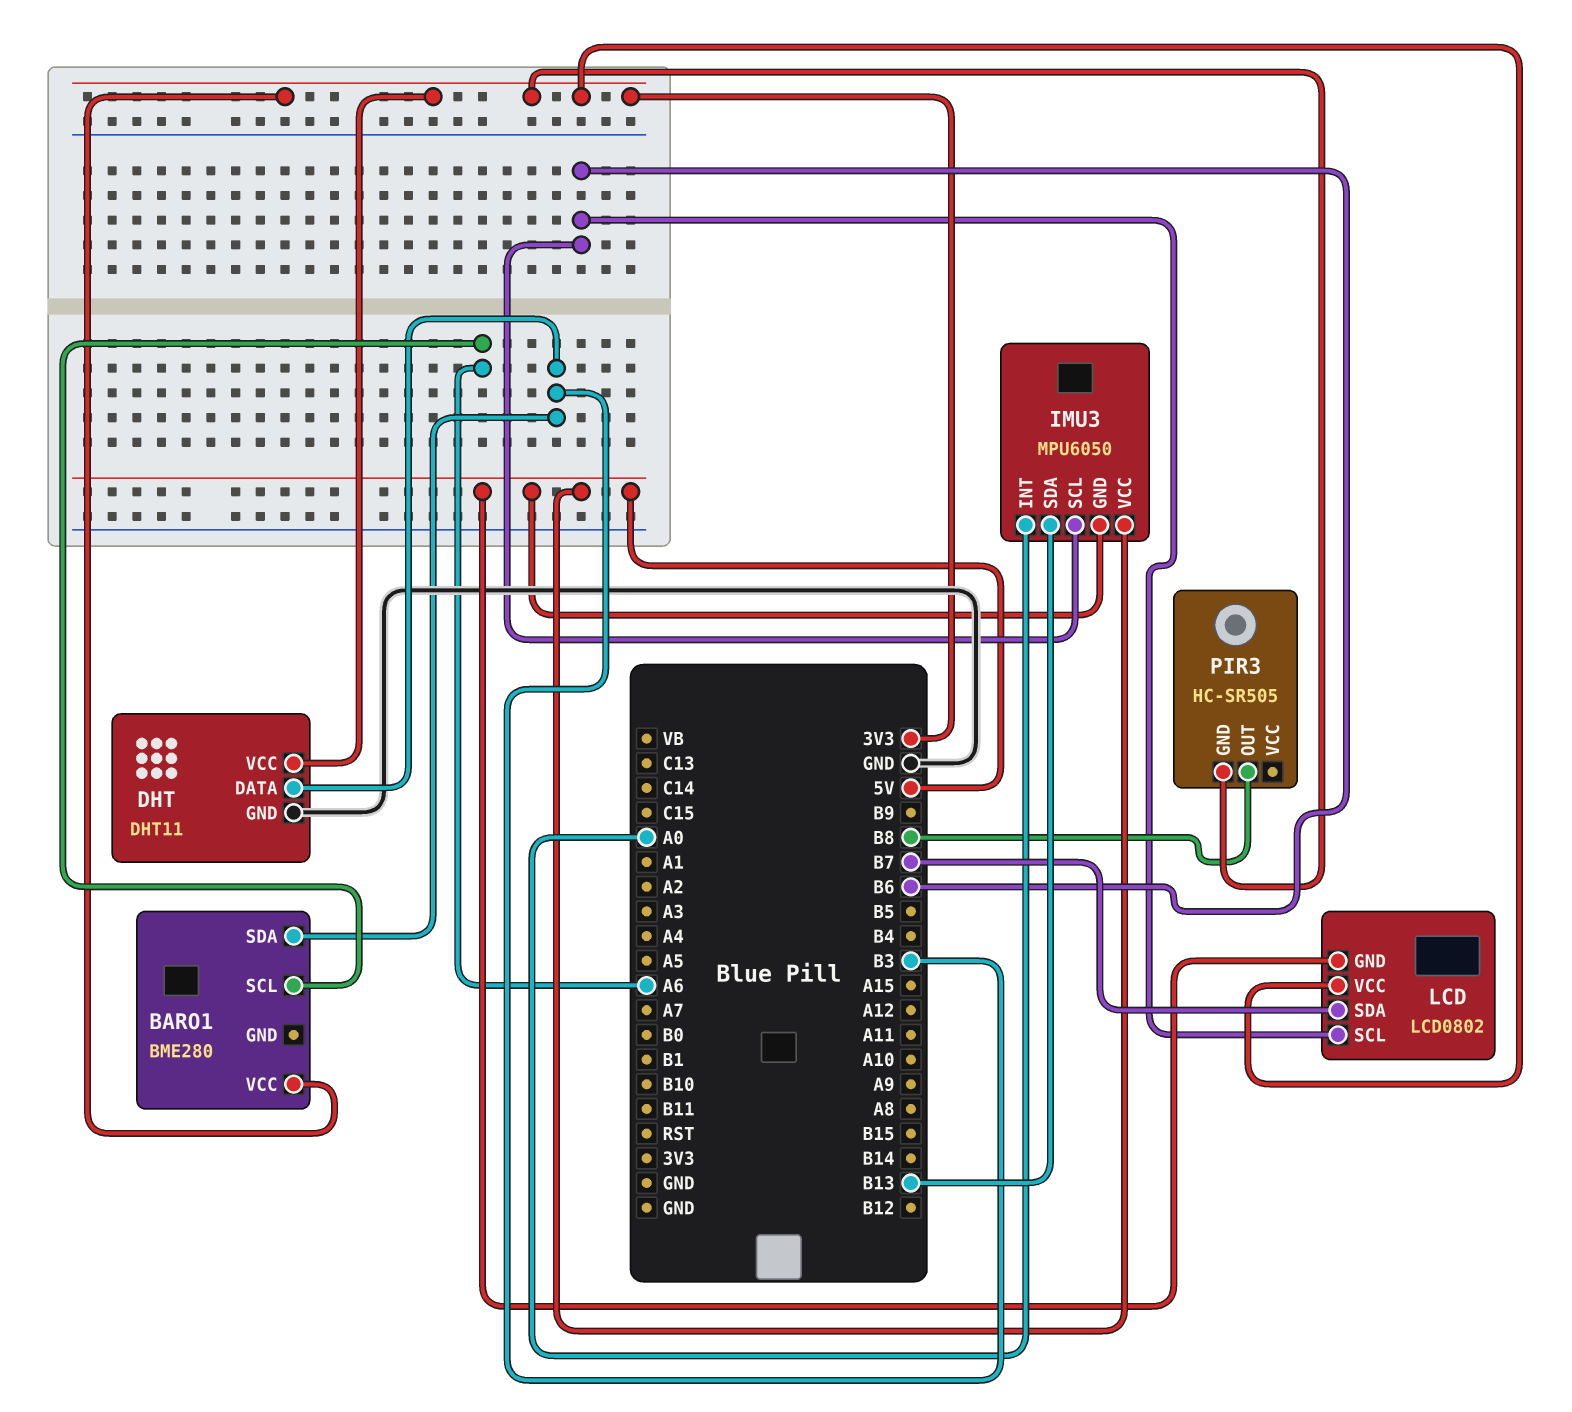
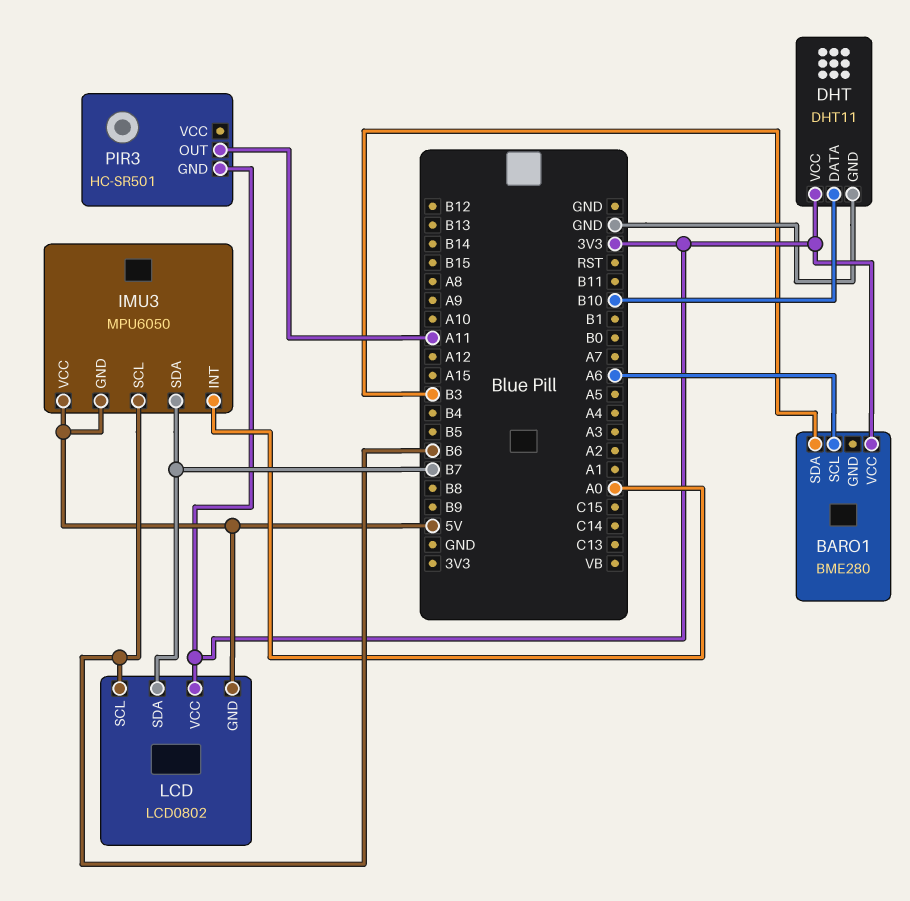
DHT pin DATA: B3 -> B10
IMU3 pin SDA: B13 -> B7
PIR3: HC-SR505 -> HC-SR501
PIR3 pin OUT: B8 -> A11

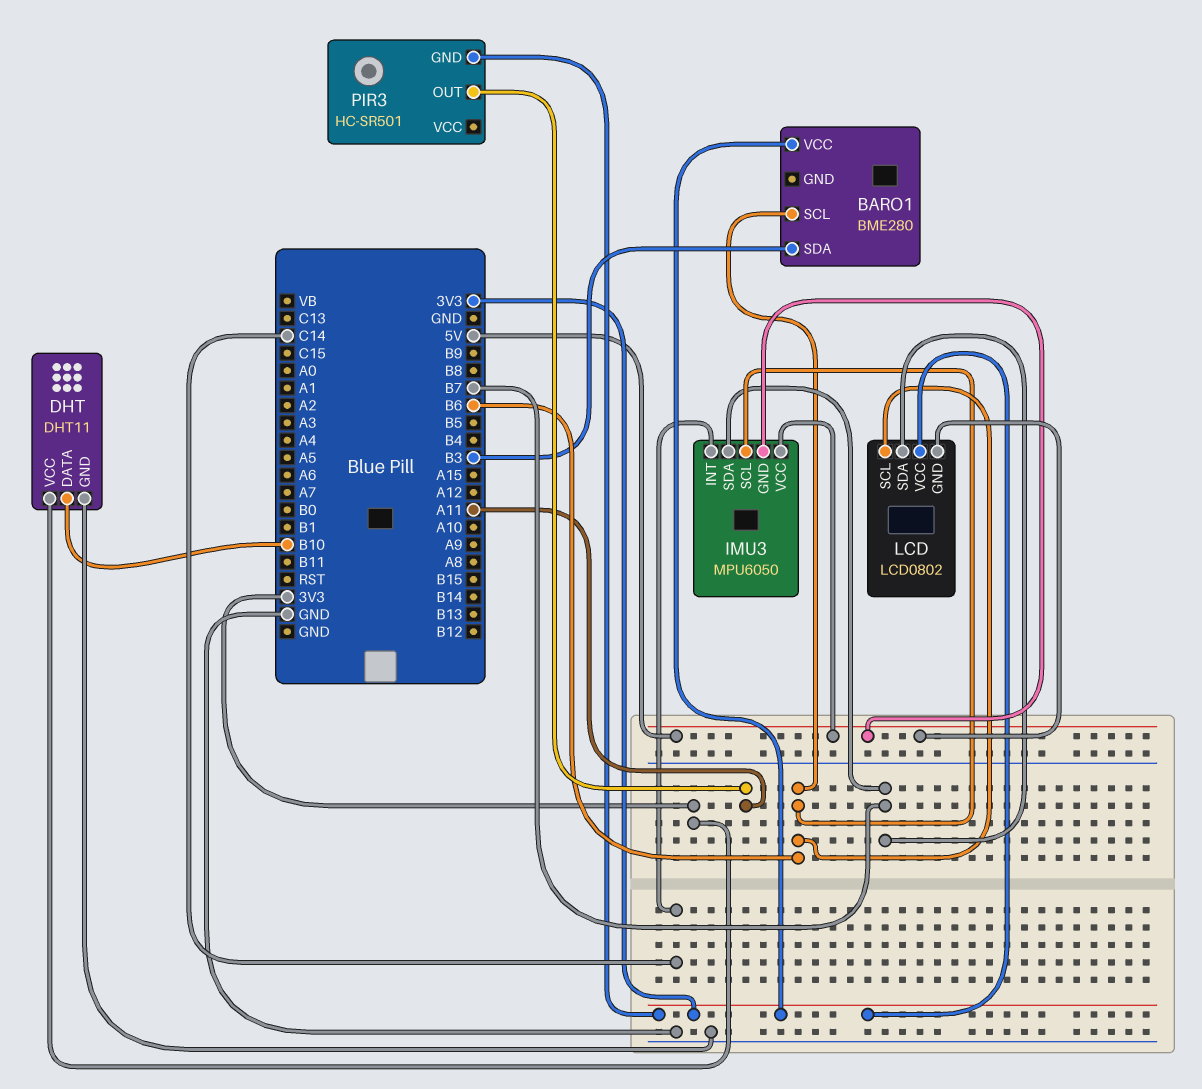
BARO1 pin SCL: A6 -> B6
IMU3 pin INT: A0 -> C14

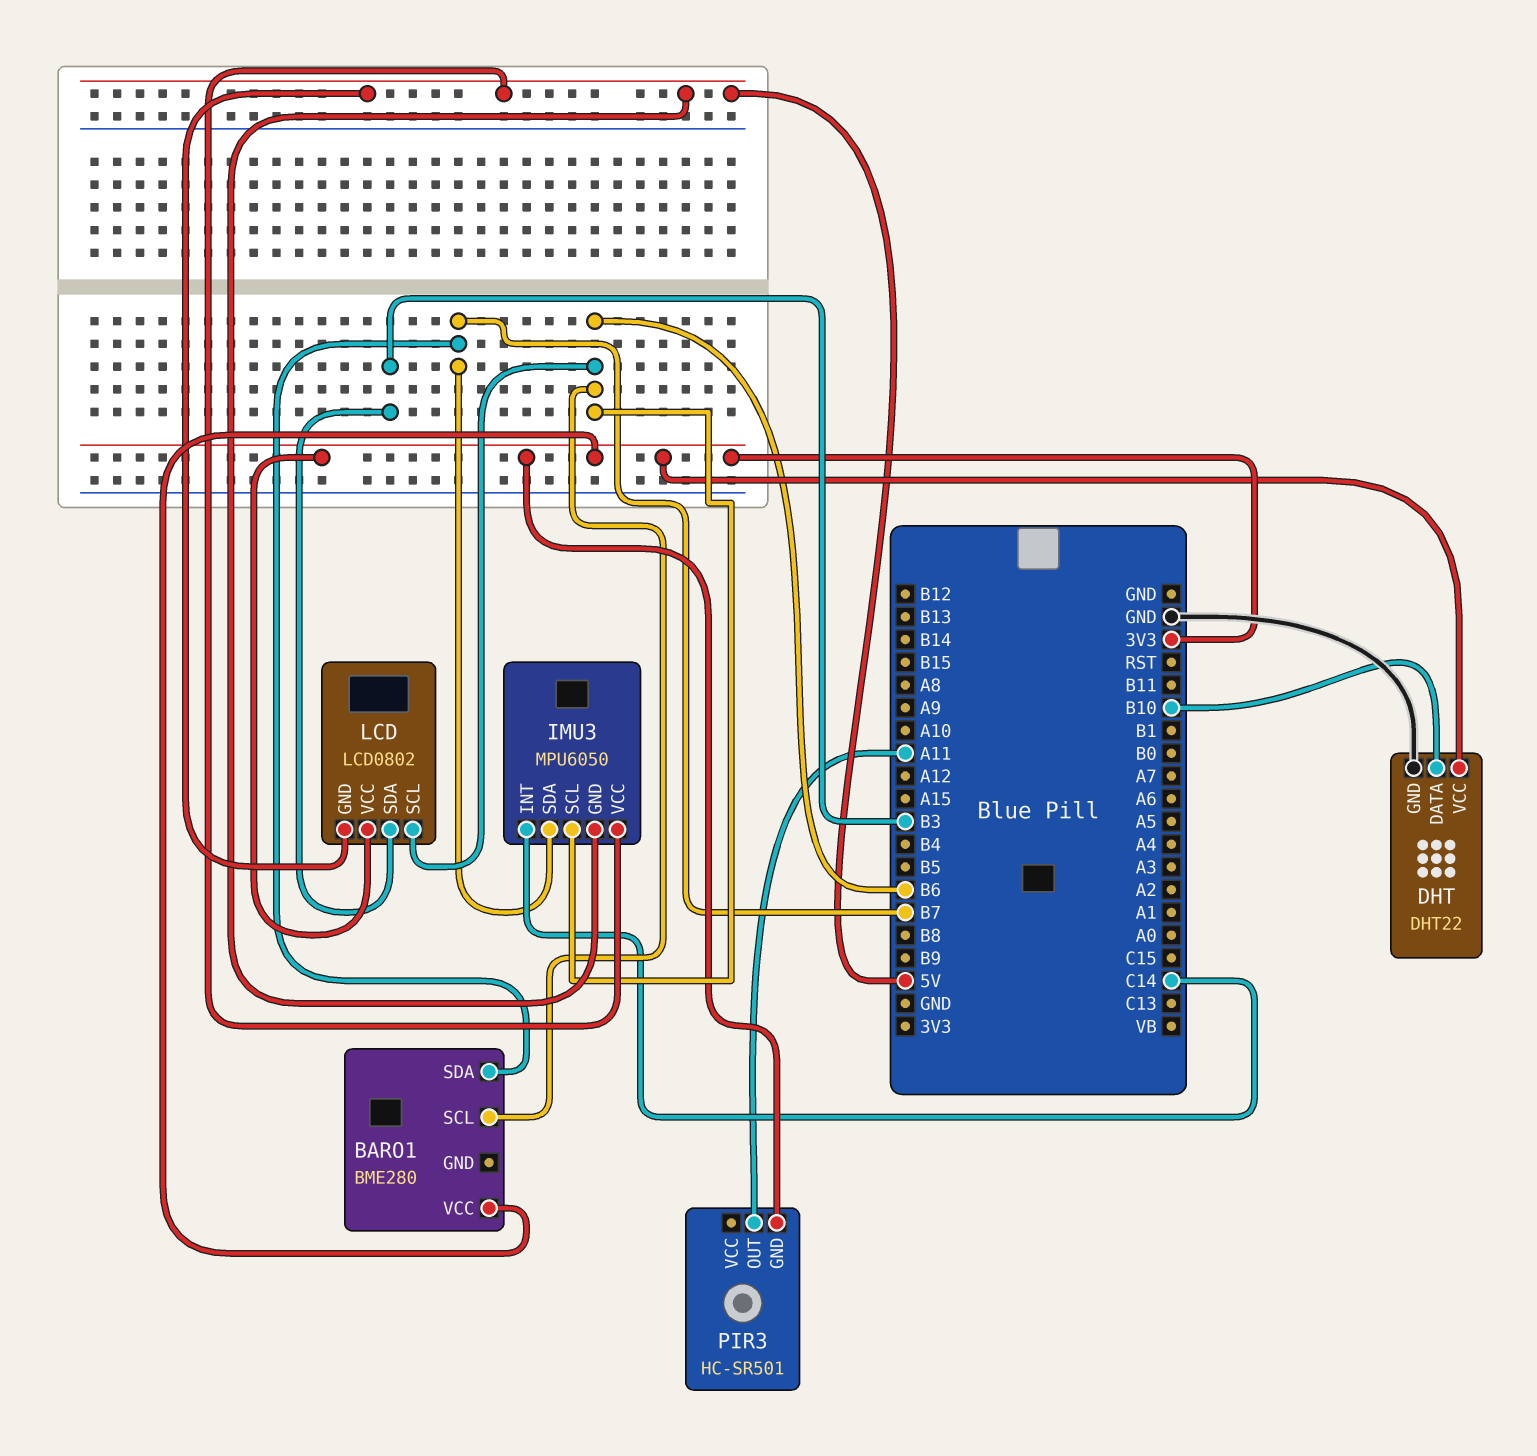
BARO1 pin SDA: B3 -> B7
DHT: DHT11 -> DHT22
LCD pin SDA: B7 -> B3

